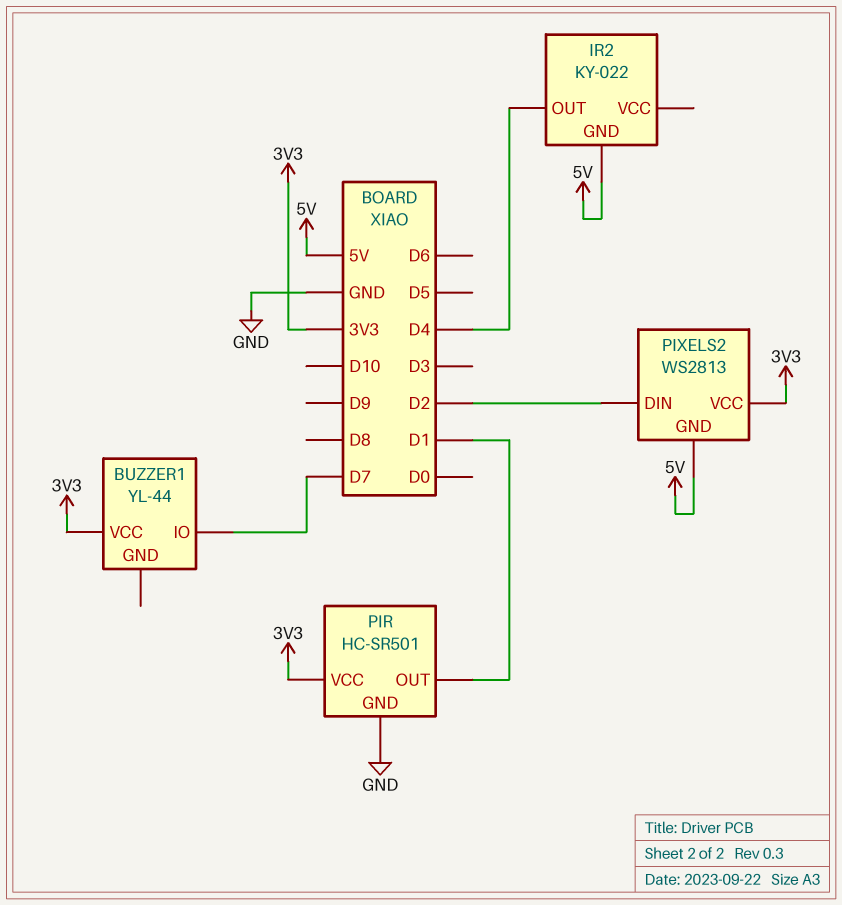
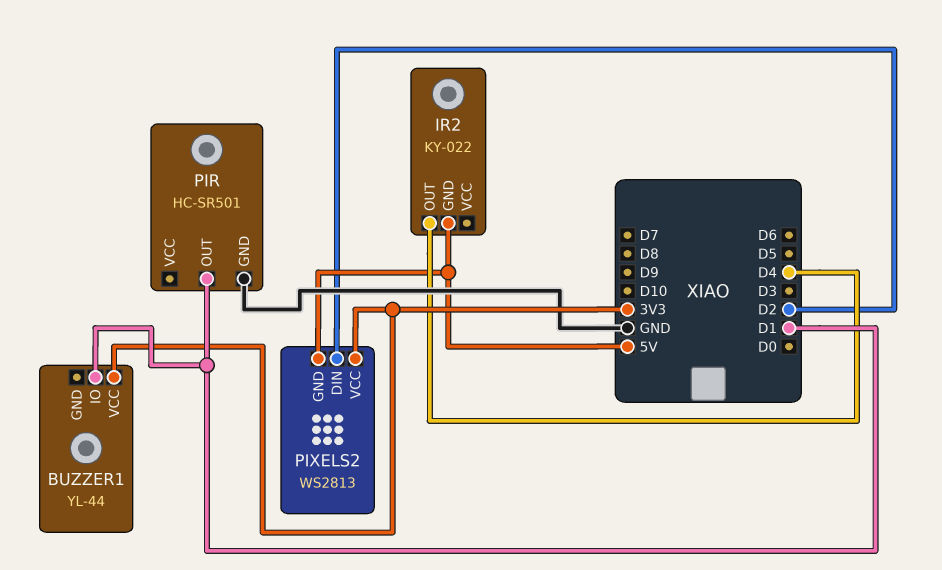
BUZZER1 pin IO: D7 -> D1
PIR pin VCC: 3V3 -> none

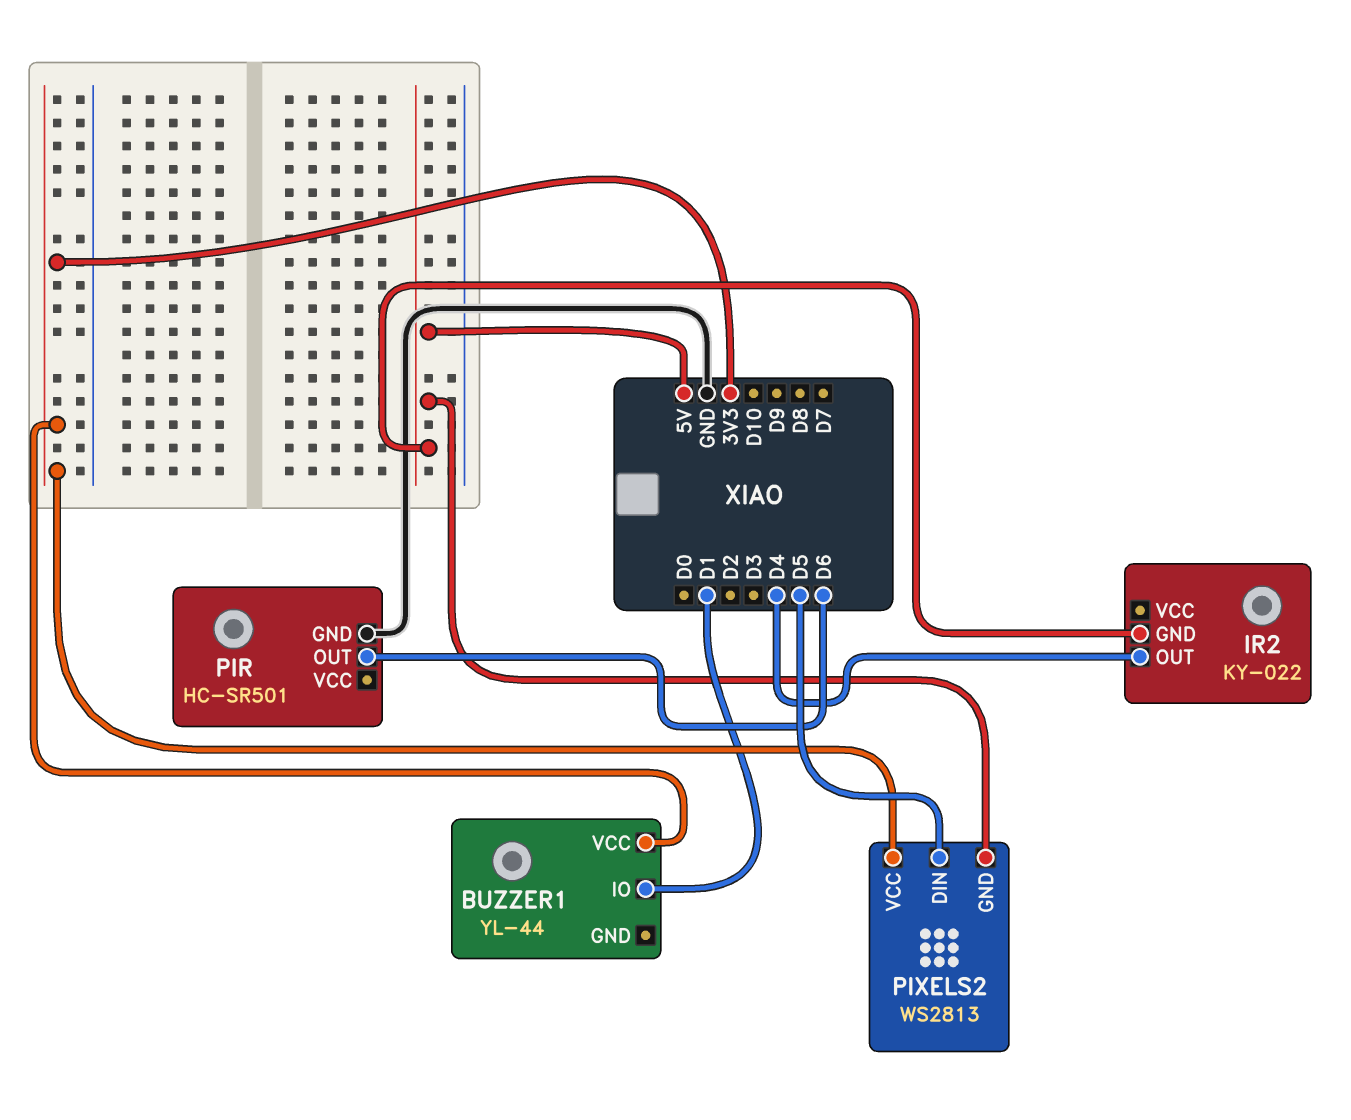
PIR pin OUT: D1 -> D6
PIXELS2 pin DIN: D2 -> D5

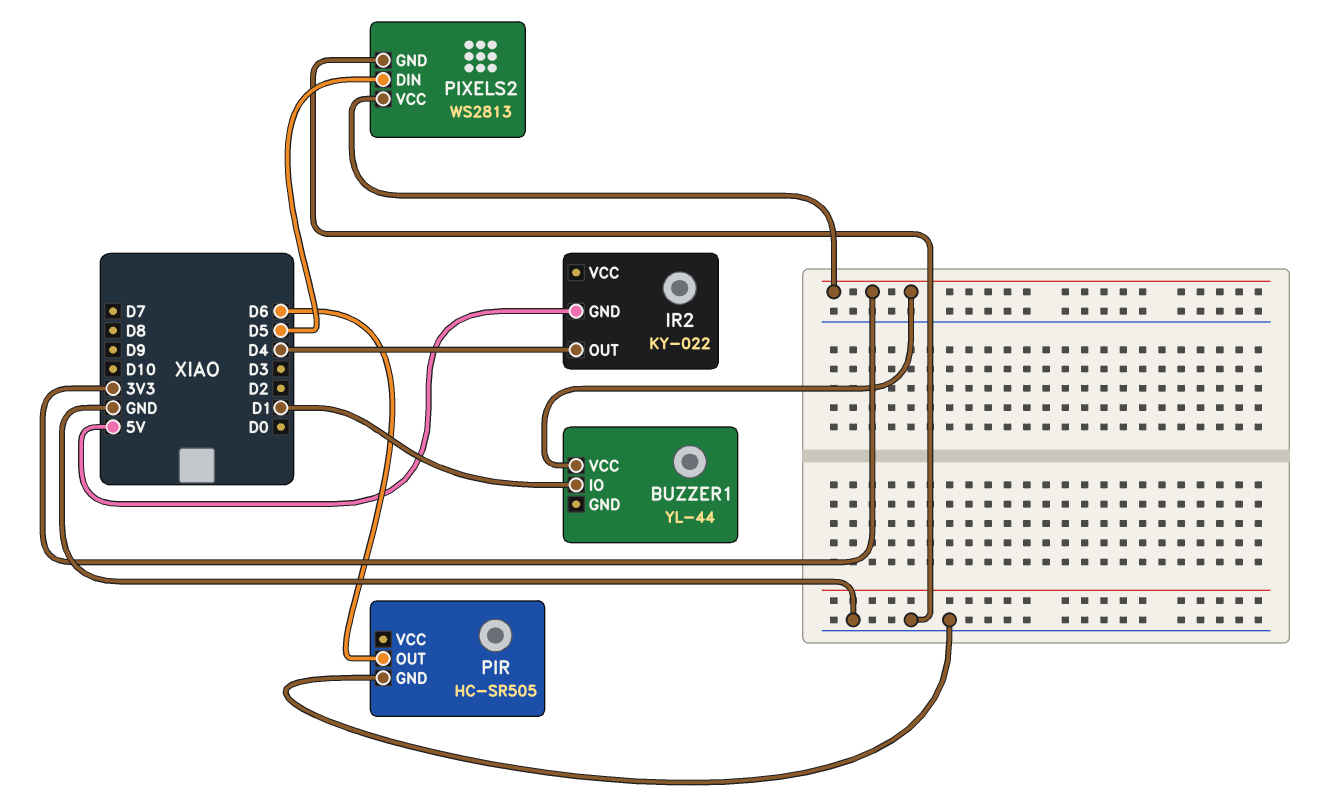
PIR: HC-SR501 -> HC-SR505
PIXELS2 pin GND: 5V -> GND

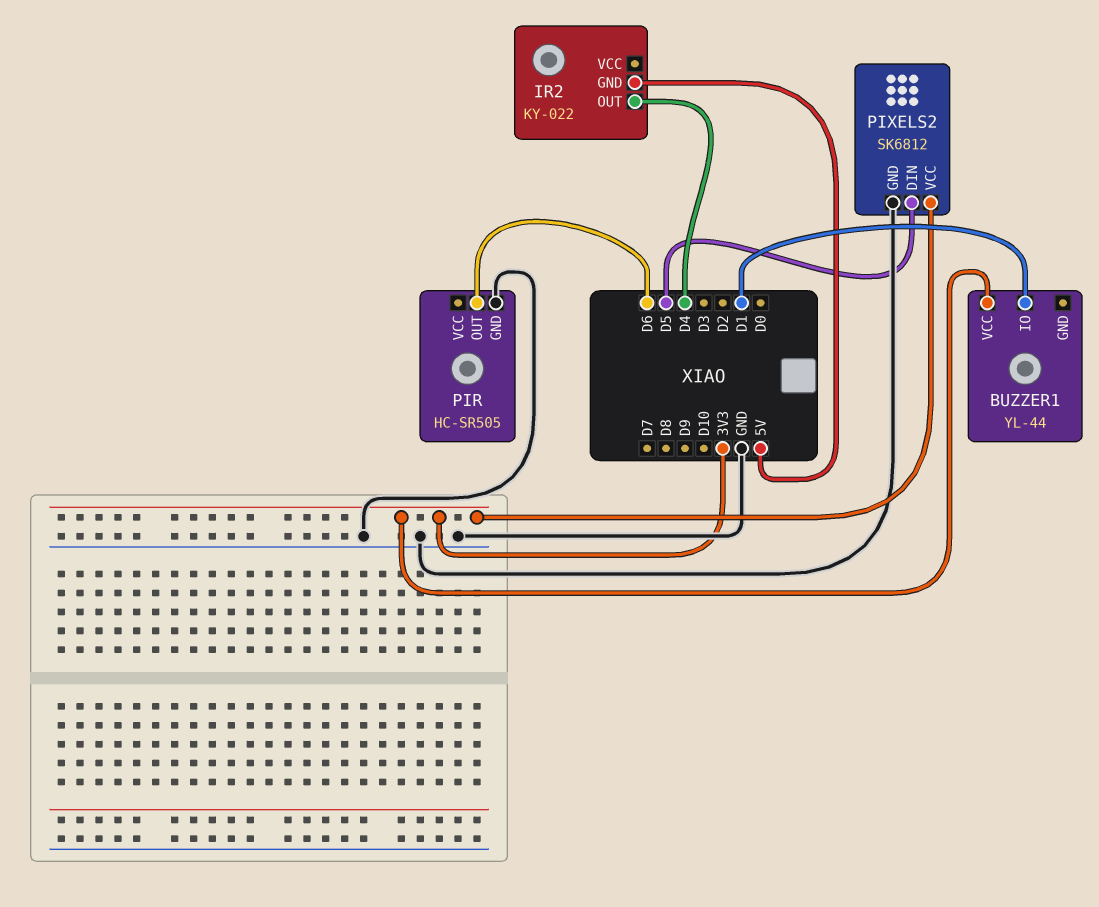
PIXELS2: WS2813 -> SK6812

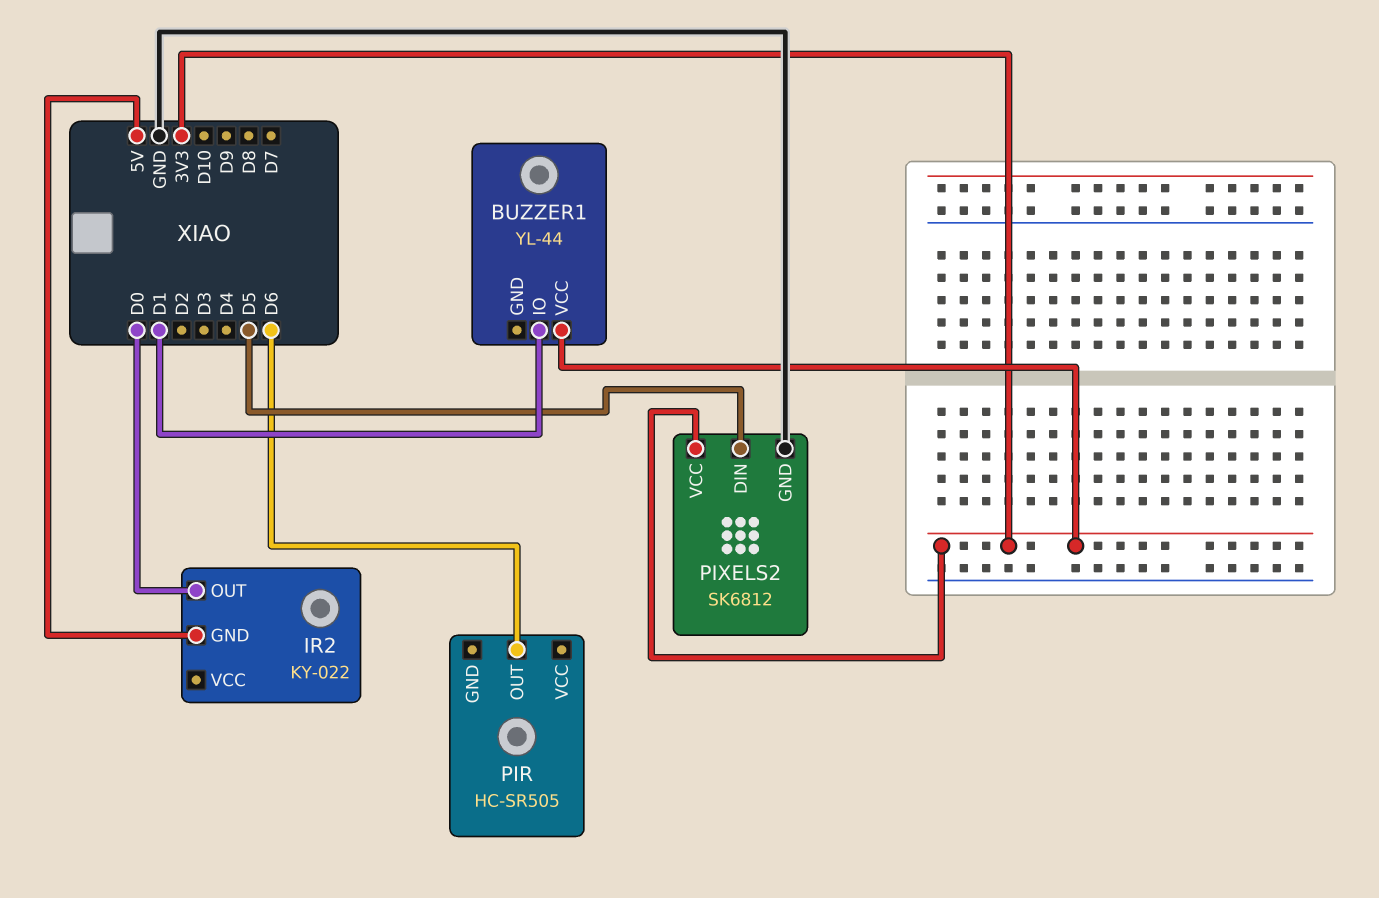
IR2 pin OUT: D4 -> D0
PIR pin GND: GND -> none

